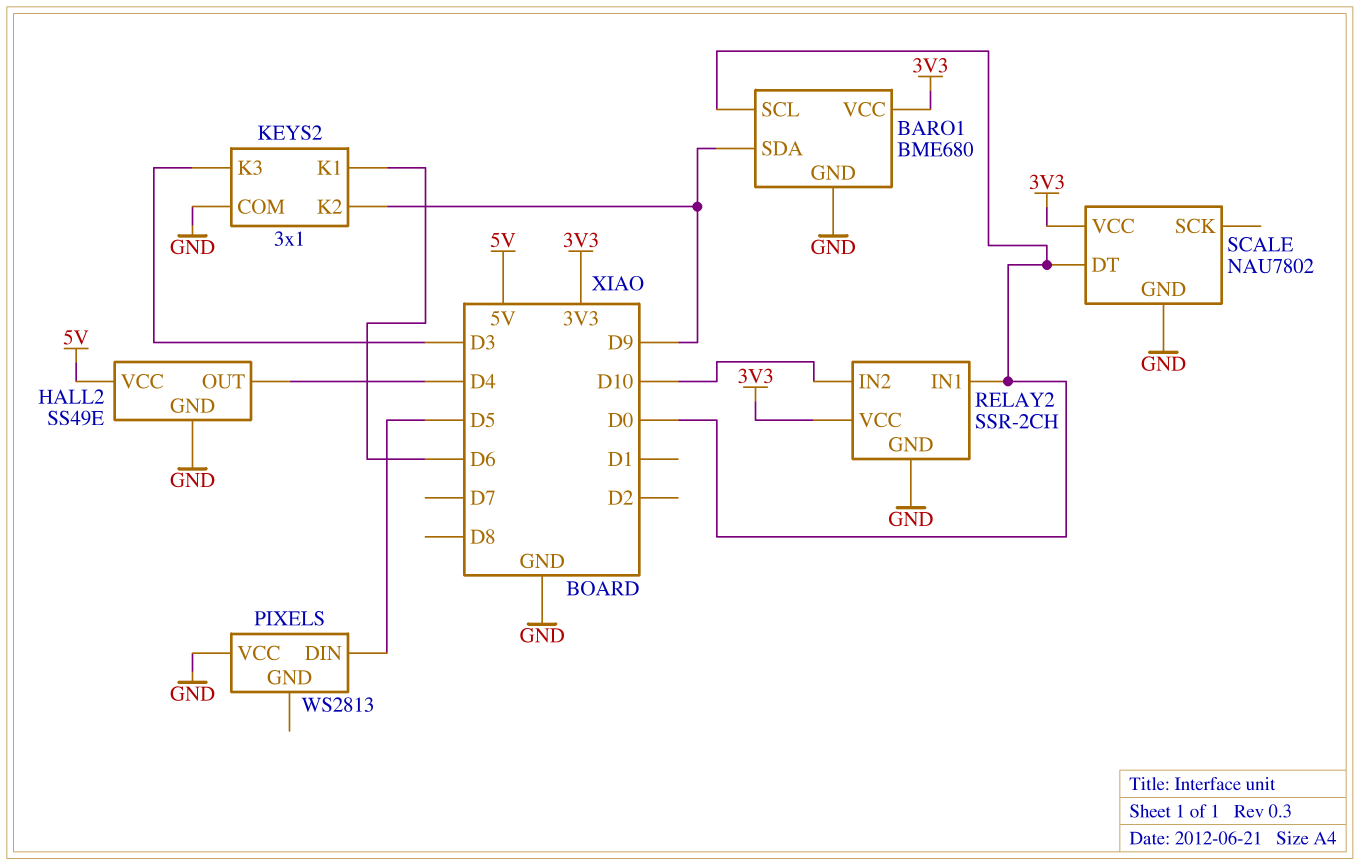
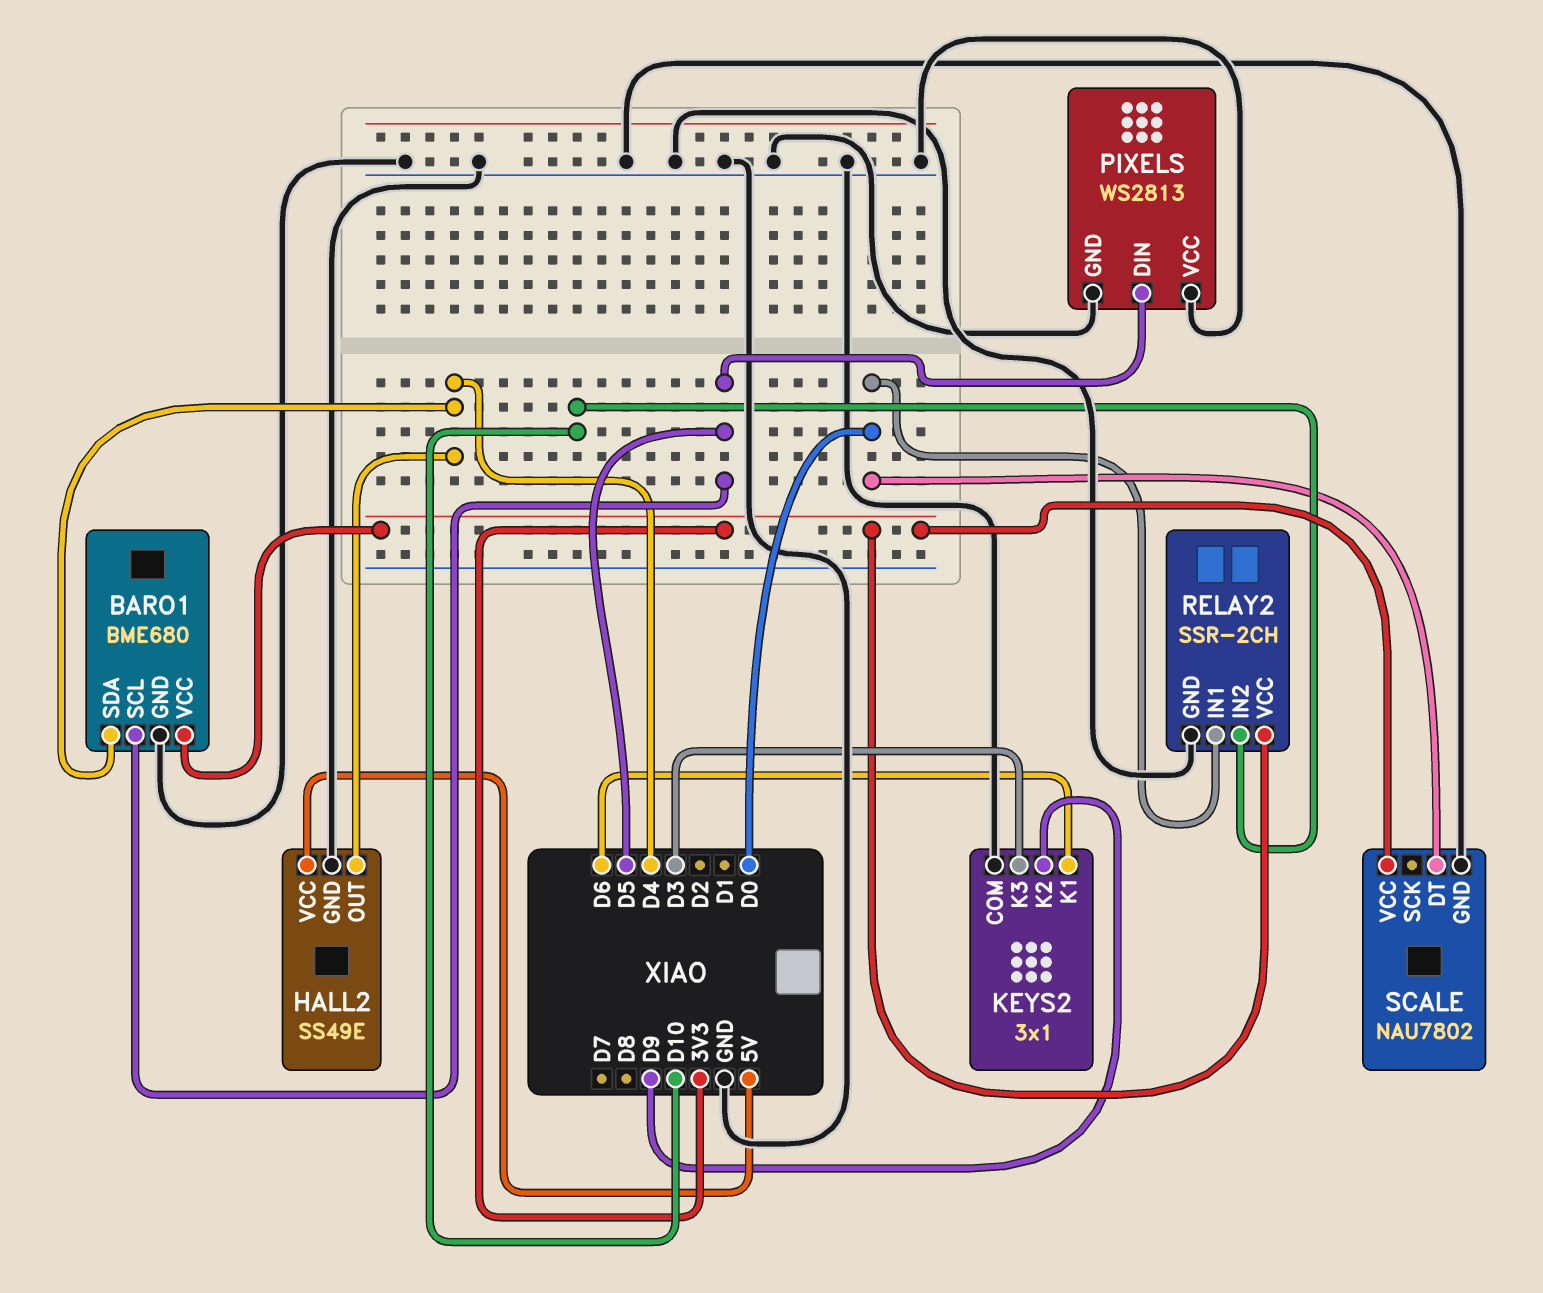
BARO1 pin SCL: D0 -> D5
BARO1 pin SDA: D9 -> D4
PIXELS pin GND: none -> GND

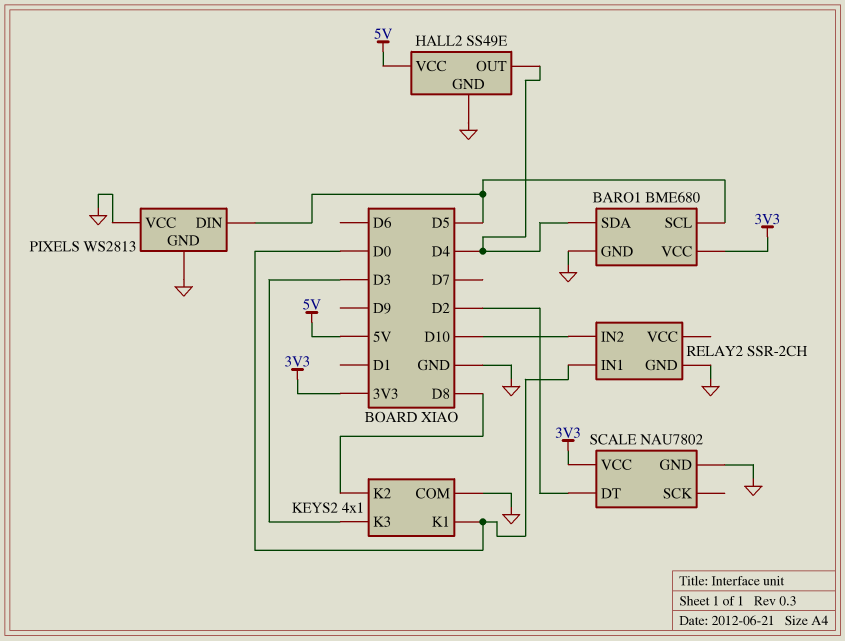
KEYS2: 3x1 -> 4x1
KEYS2 pin K1: D6 -> D0
KEYS2 pin K2: D9 -> D8
RELAY2 pin VCC: 3V3 -> none
SCALE pin DT: D0 -> D2

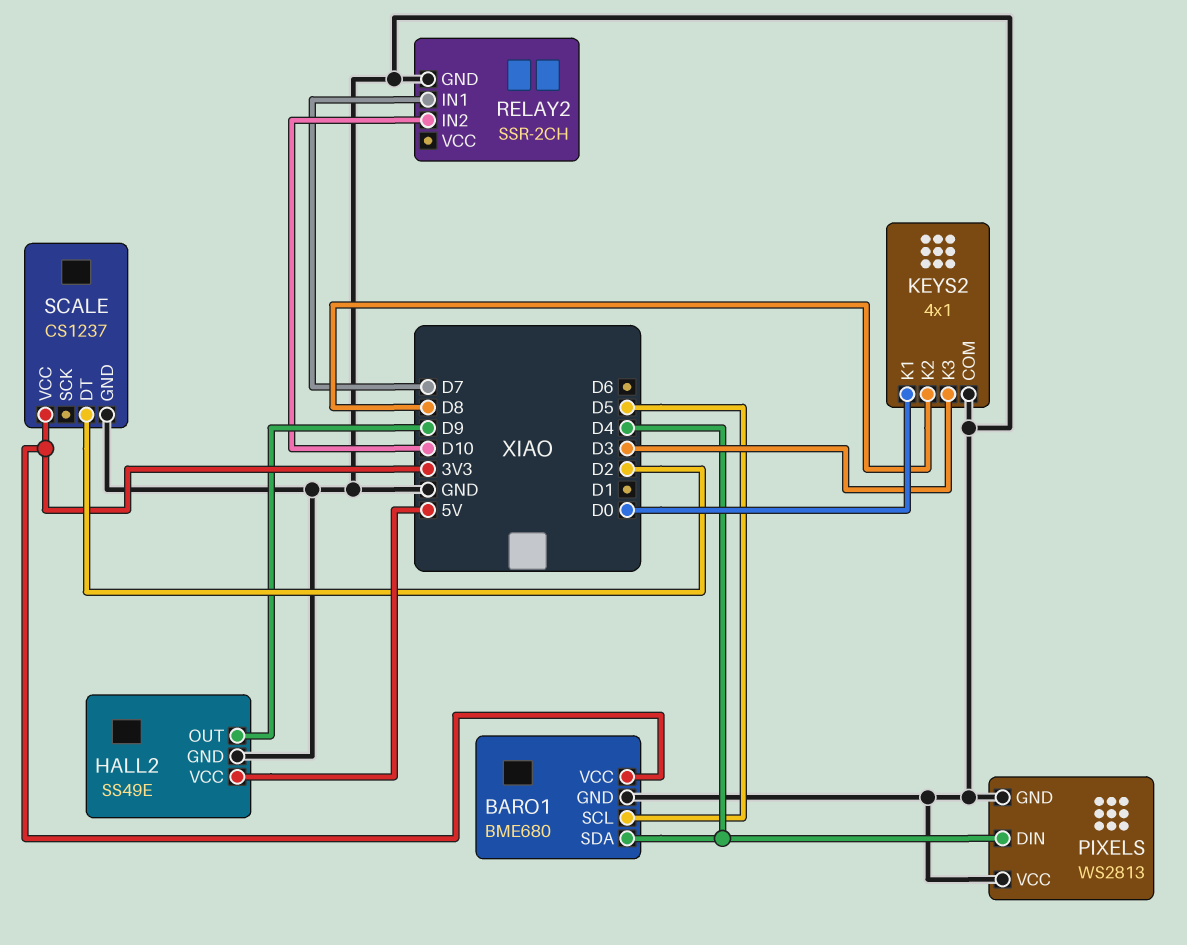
HALL2 pin OUT: D4 -> D9
PIXELS pin DIN: D5 -> D4
RELAY2 pin IN1: D0 -> D7
SCALE: NAU7802 -> CS1237

